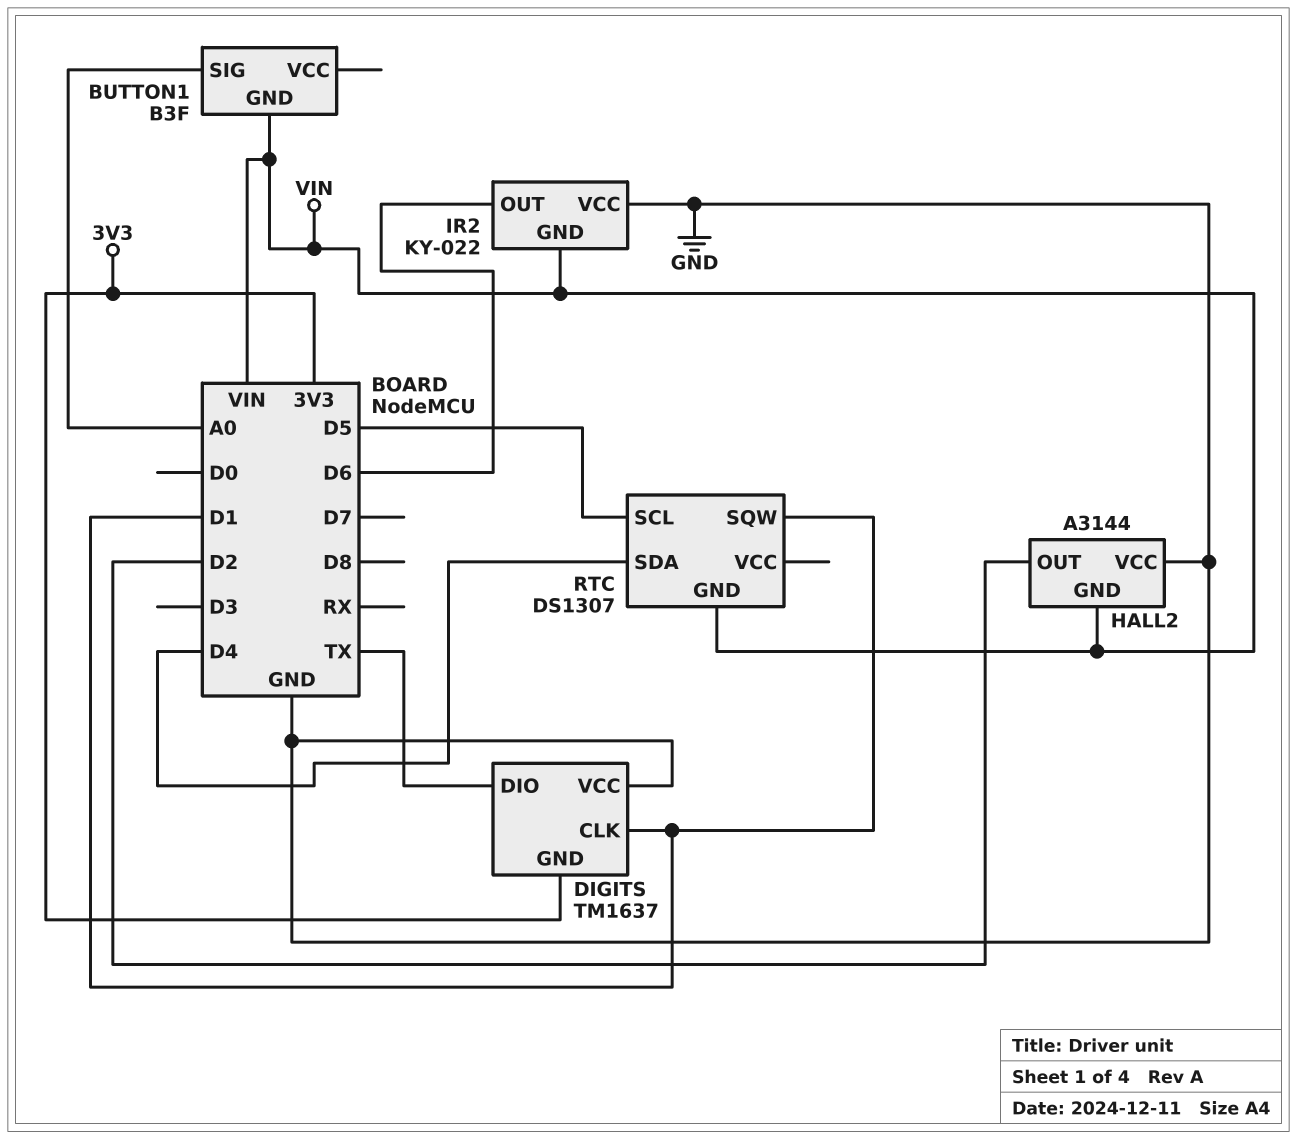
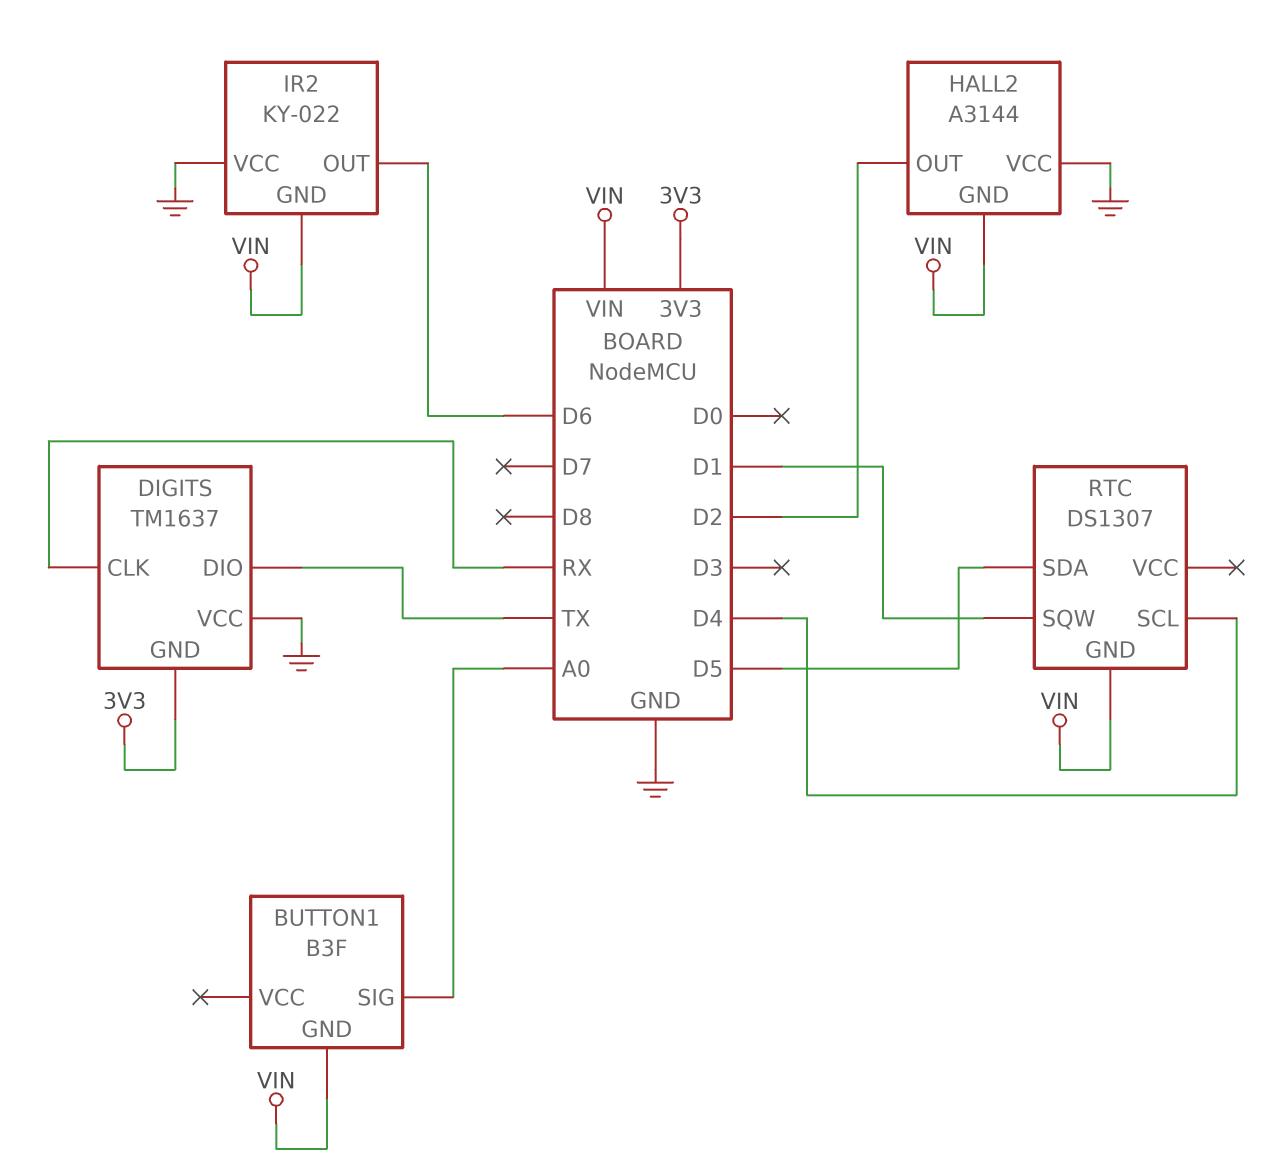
DIGITS pin CLK: D1 -> RX
RTC pin SCL: D5 -> D4
RTC pin SDA: D4 -> D5

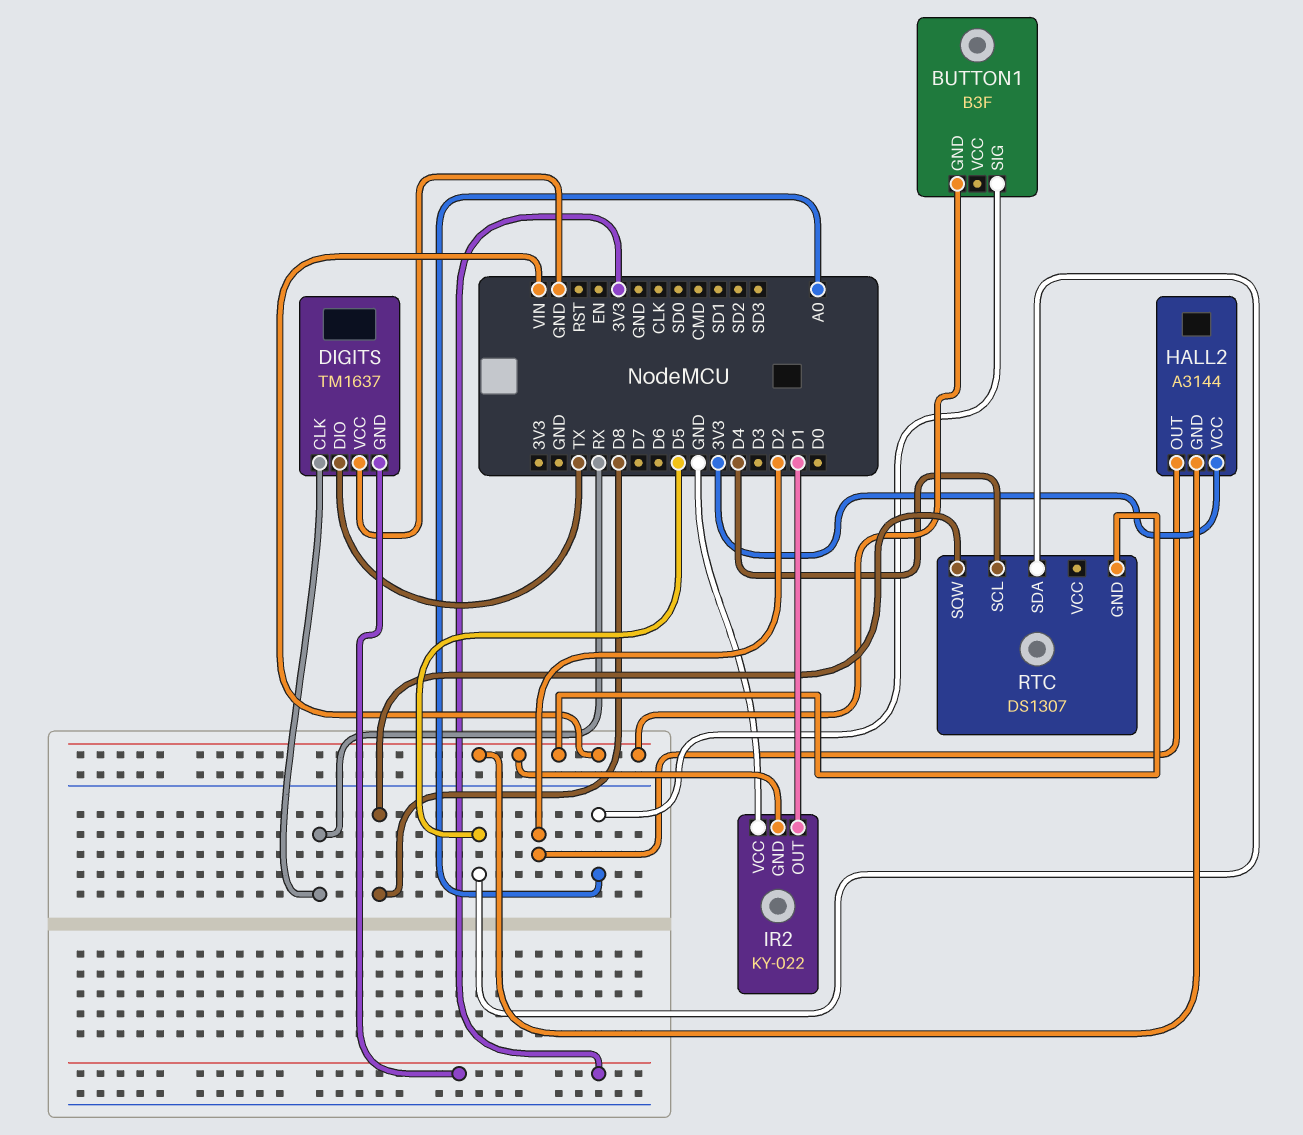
HALL2 pin VCC: GND -> 3V3
IR2 pin OUT: D6 -> D1
RTC pin SQW: D1 -> D8

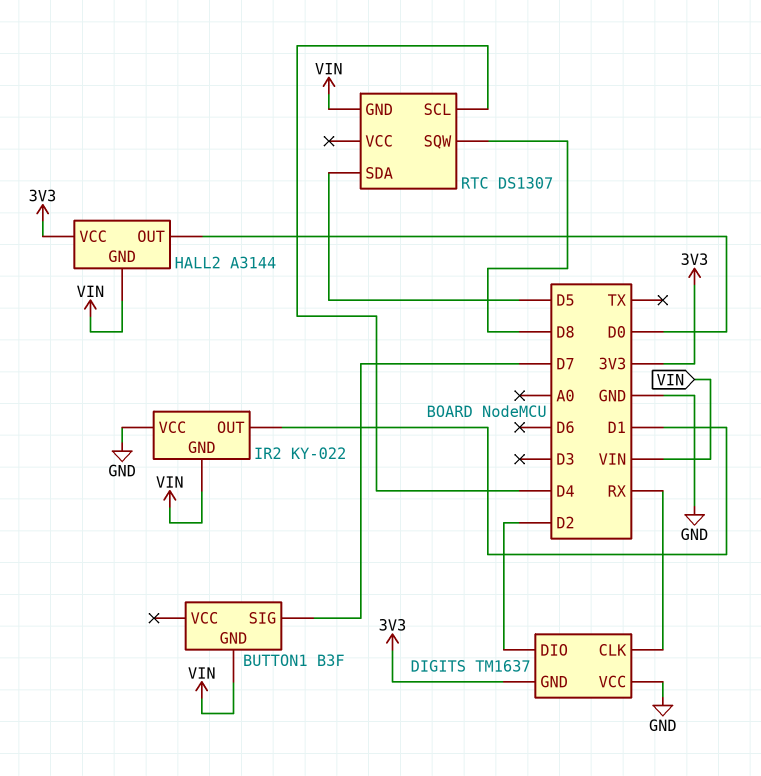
BUTTON1 pin SIG: A0 -> D7
DIGITS pin DIO: TX -> D2
HALL2 pin OUT: D2 -> D0

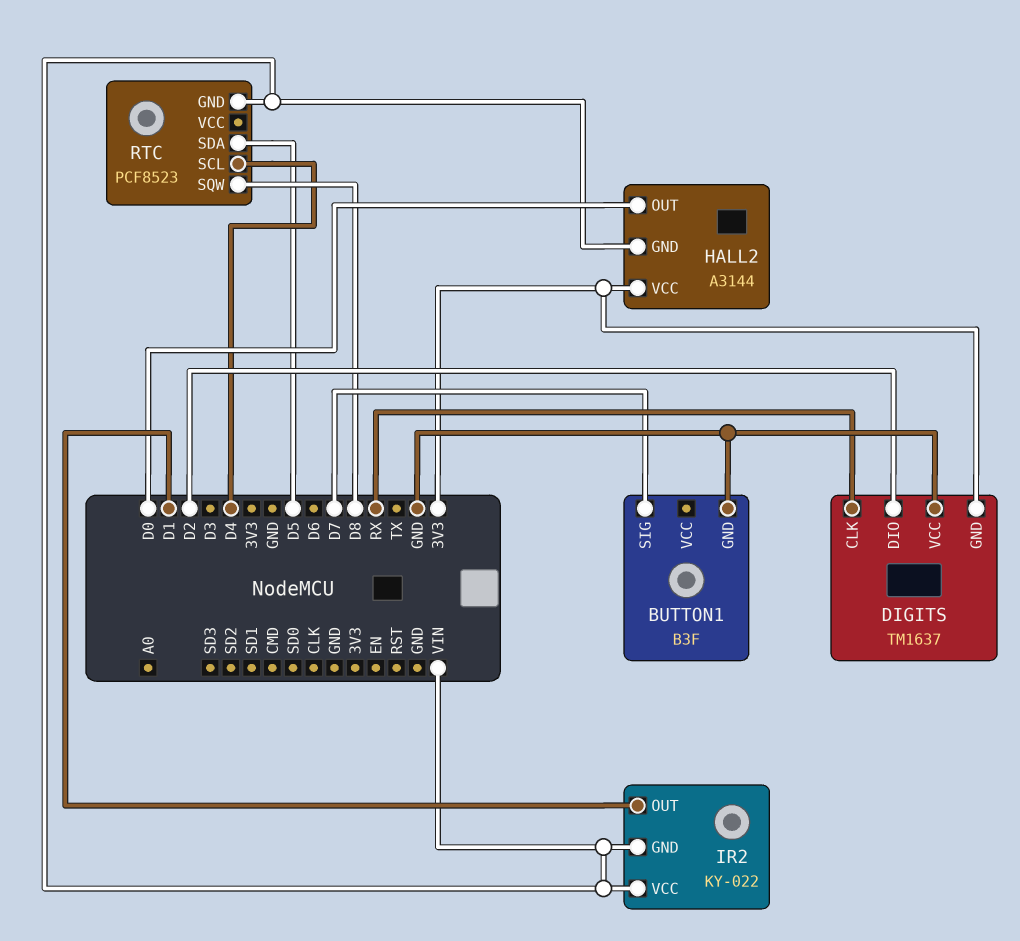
BUTTON1 pin GND: VIN -> GND
IR2 pin VCC: GND -> VIN
RTC: DS1307 -> PCF8523

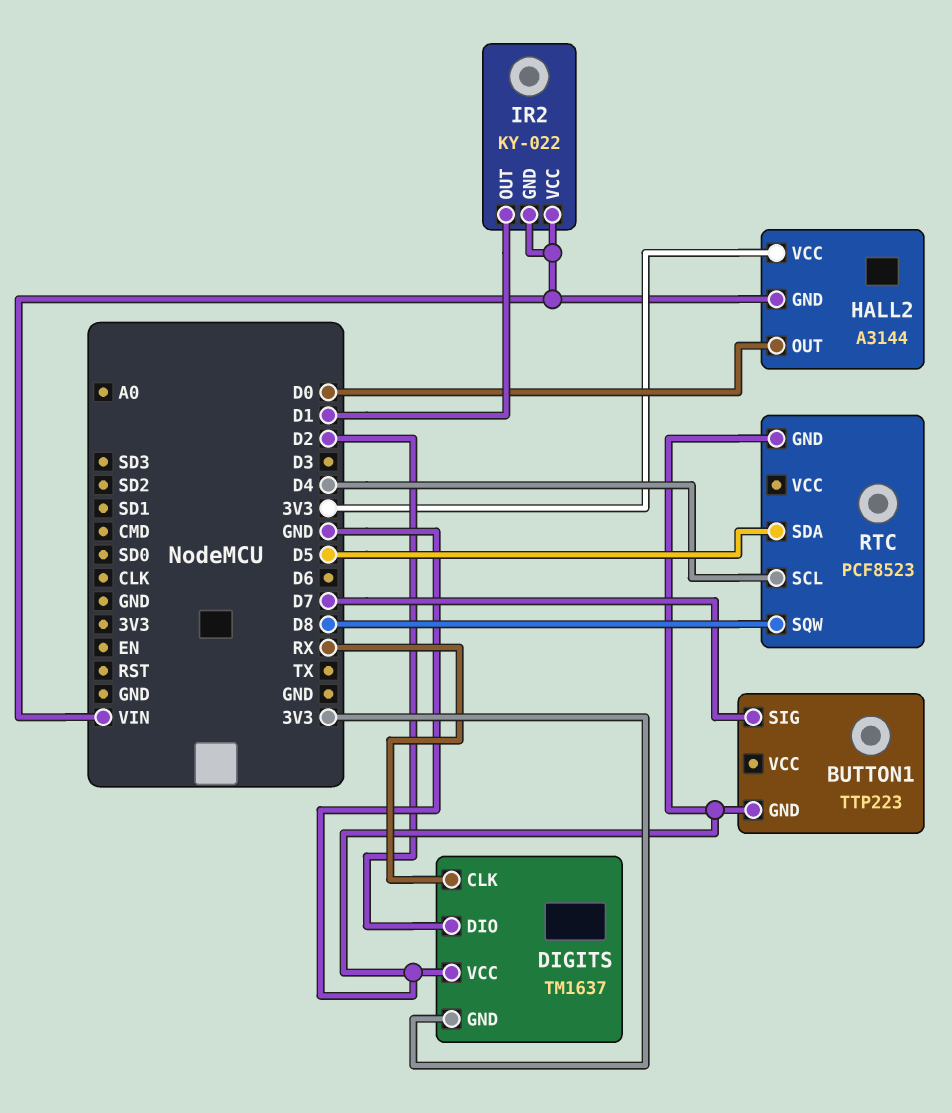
BUTTON1: B3F -> TTP223
RTC pin GND: VIN -> GND

